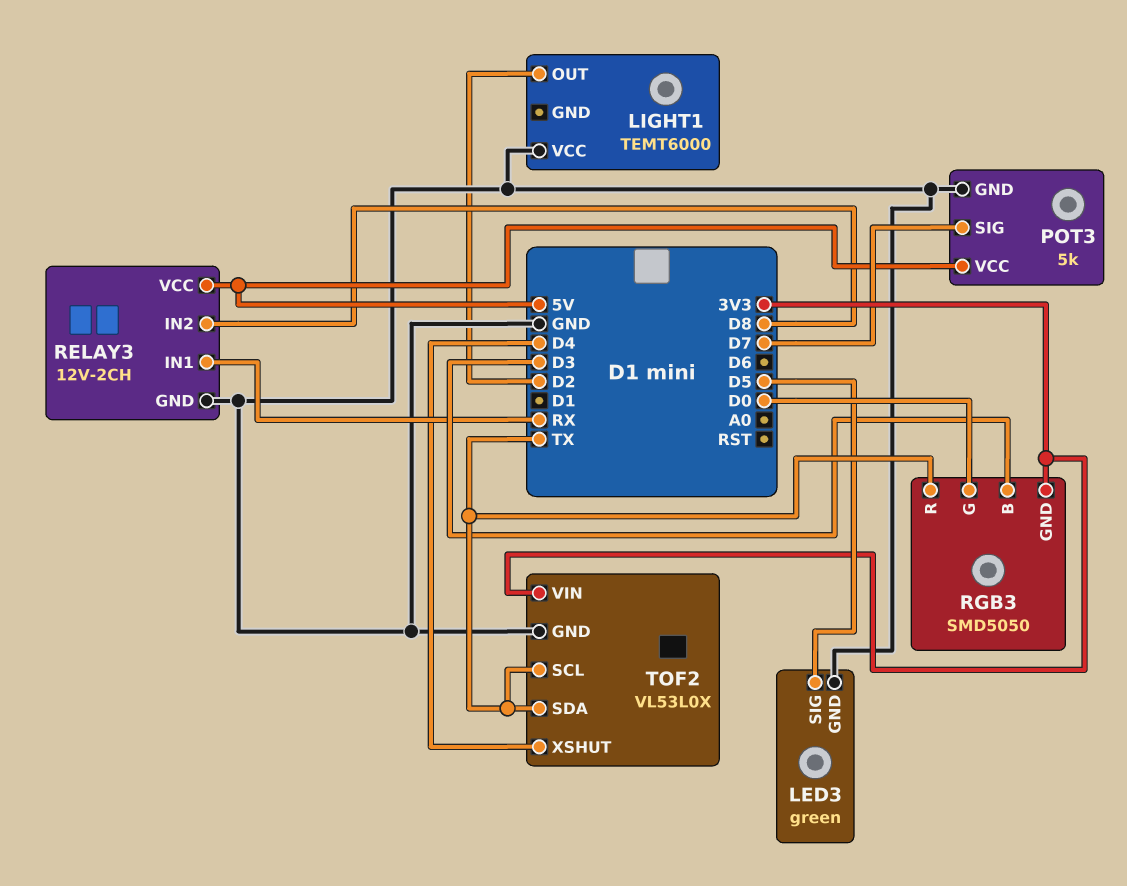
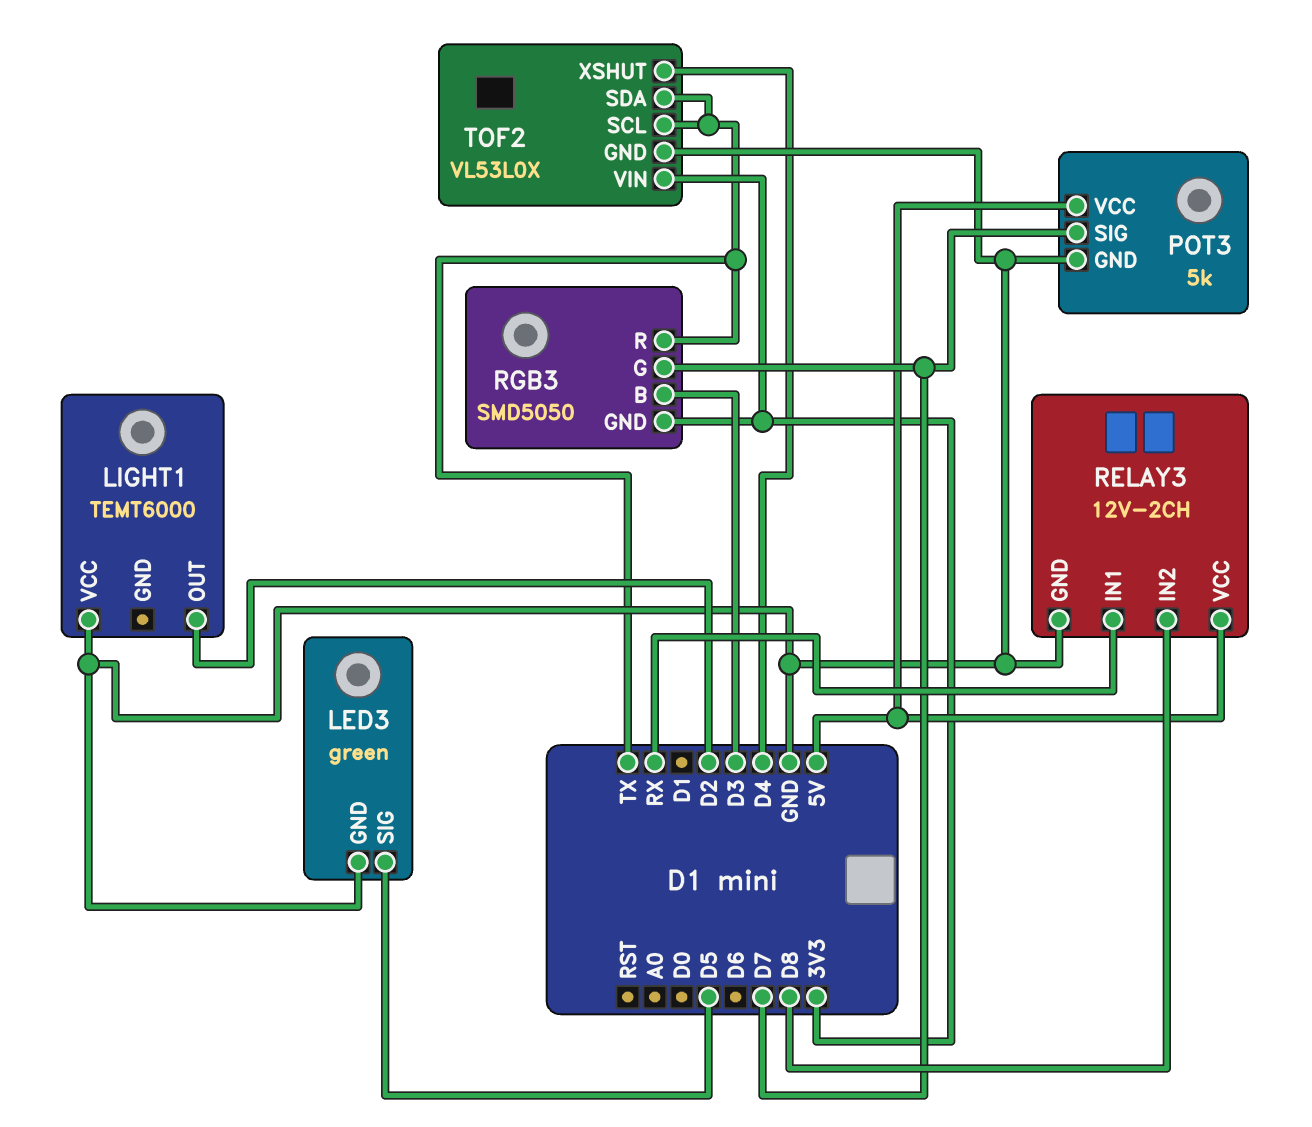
RGB3 pin G: D0 -> D7

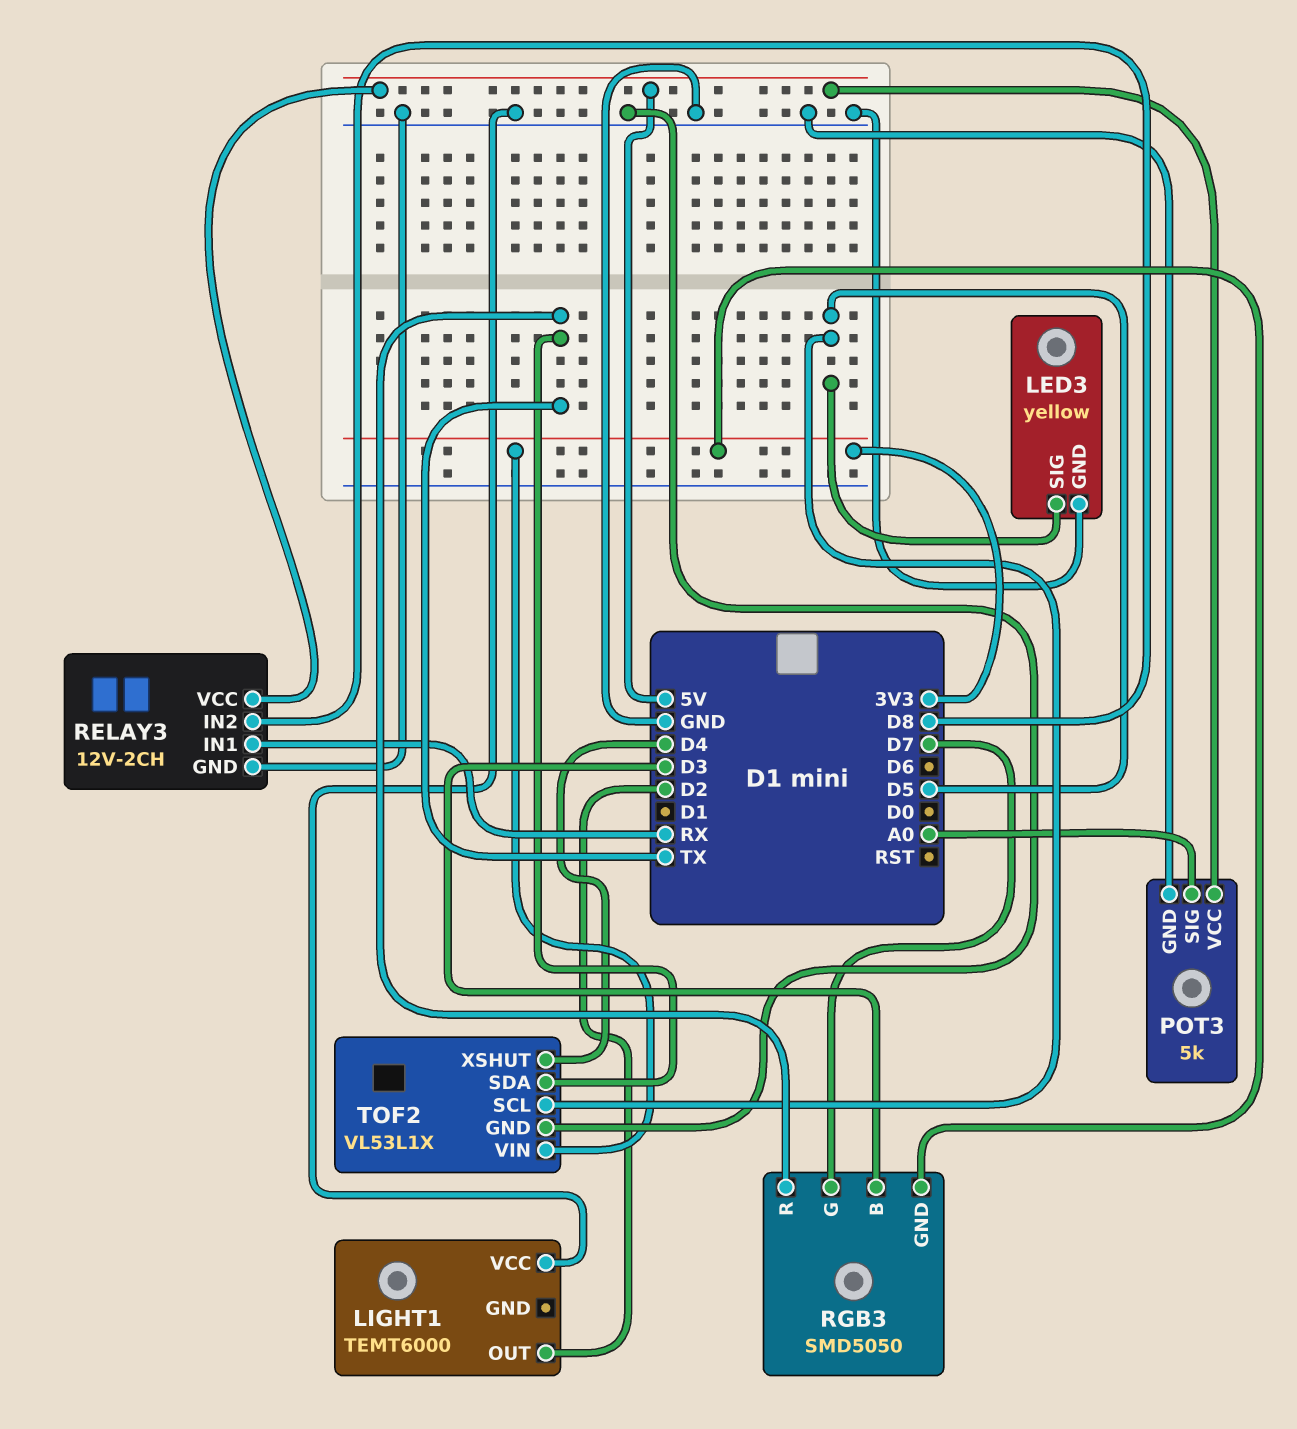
LED3: green -> yellow
POT3 pin SIG: D7 -> A0
TOF2: VL53L0X -> VL53L1X
TOF2 pin SCL: TX -> D5

